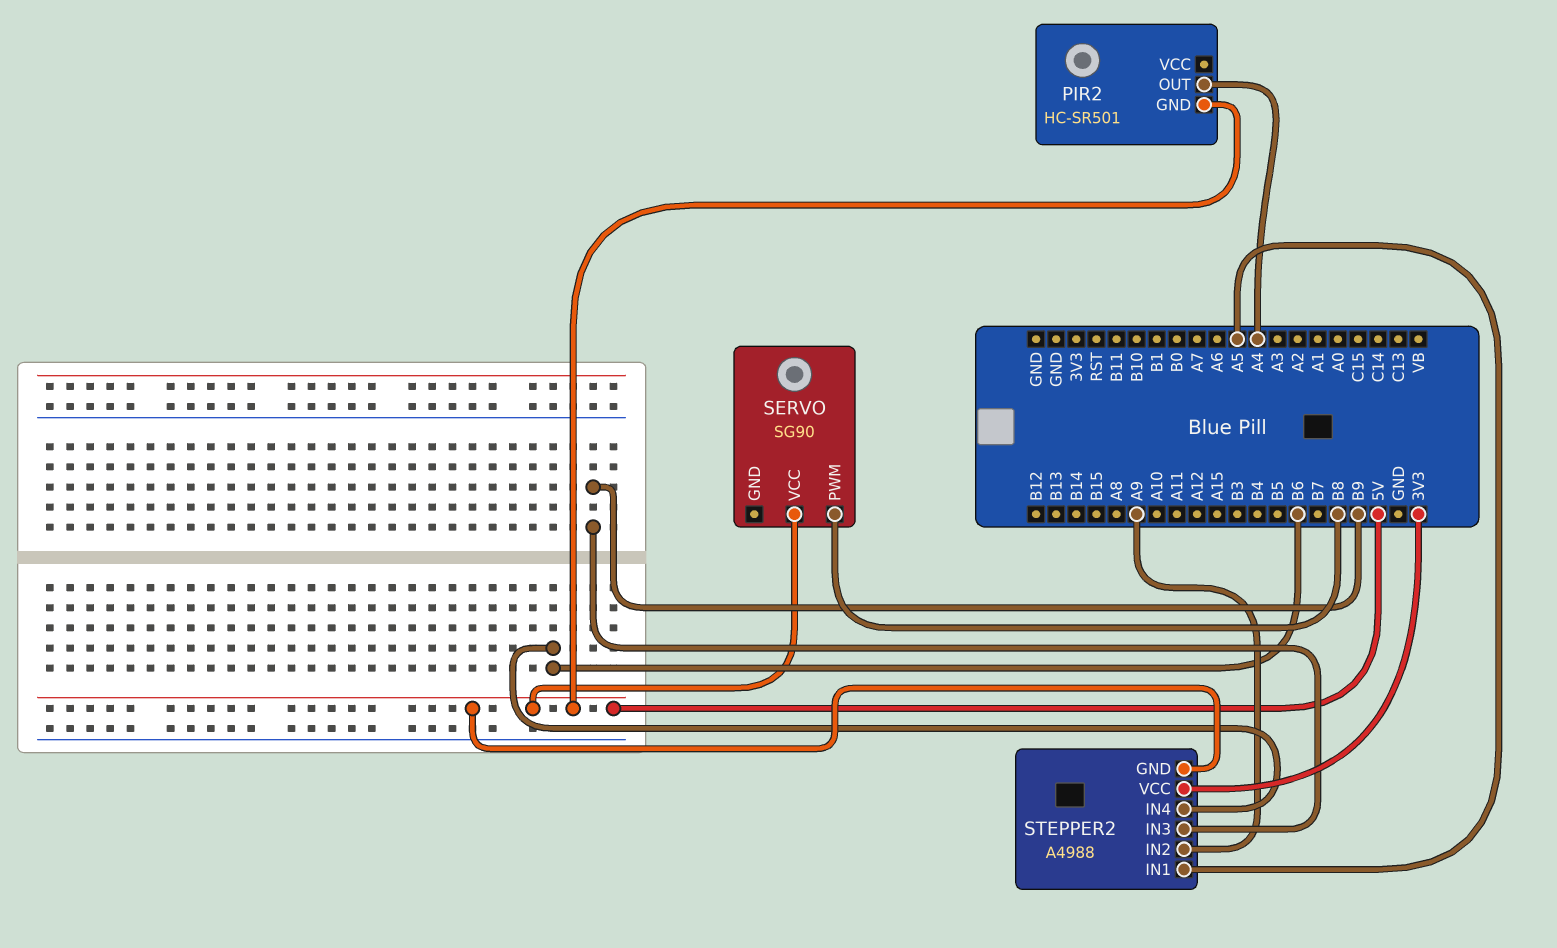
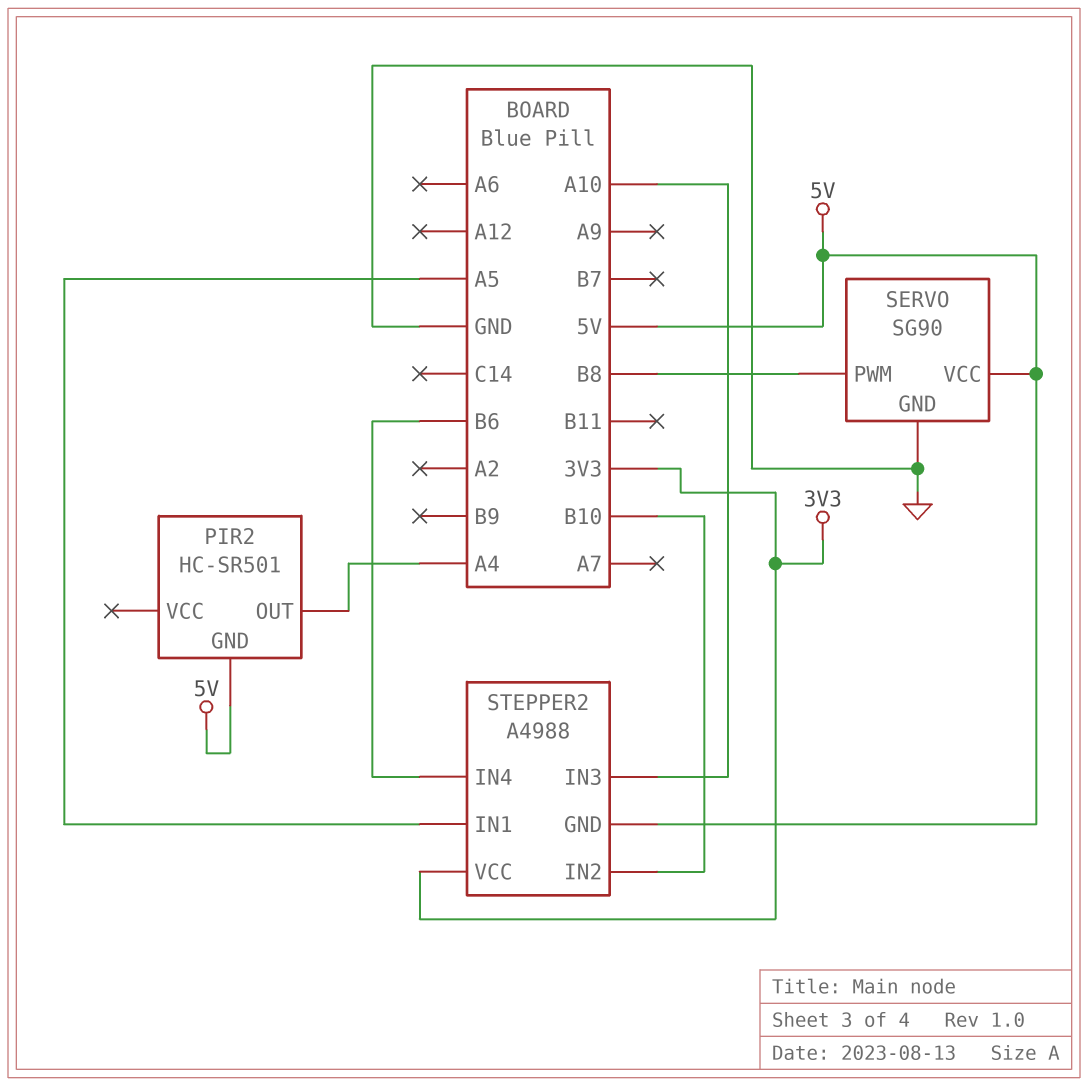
SERVO pin GND: none -> GND
STEPPER2 pin IN2: A9 -> B10
STEPPER2 pin IN3: B9 -> A10

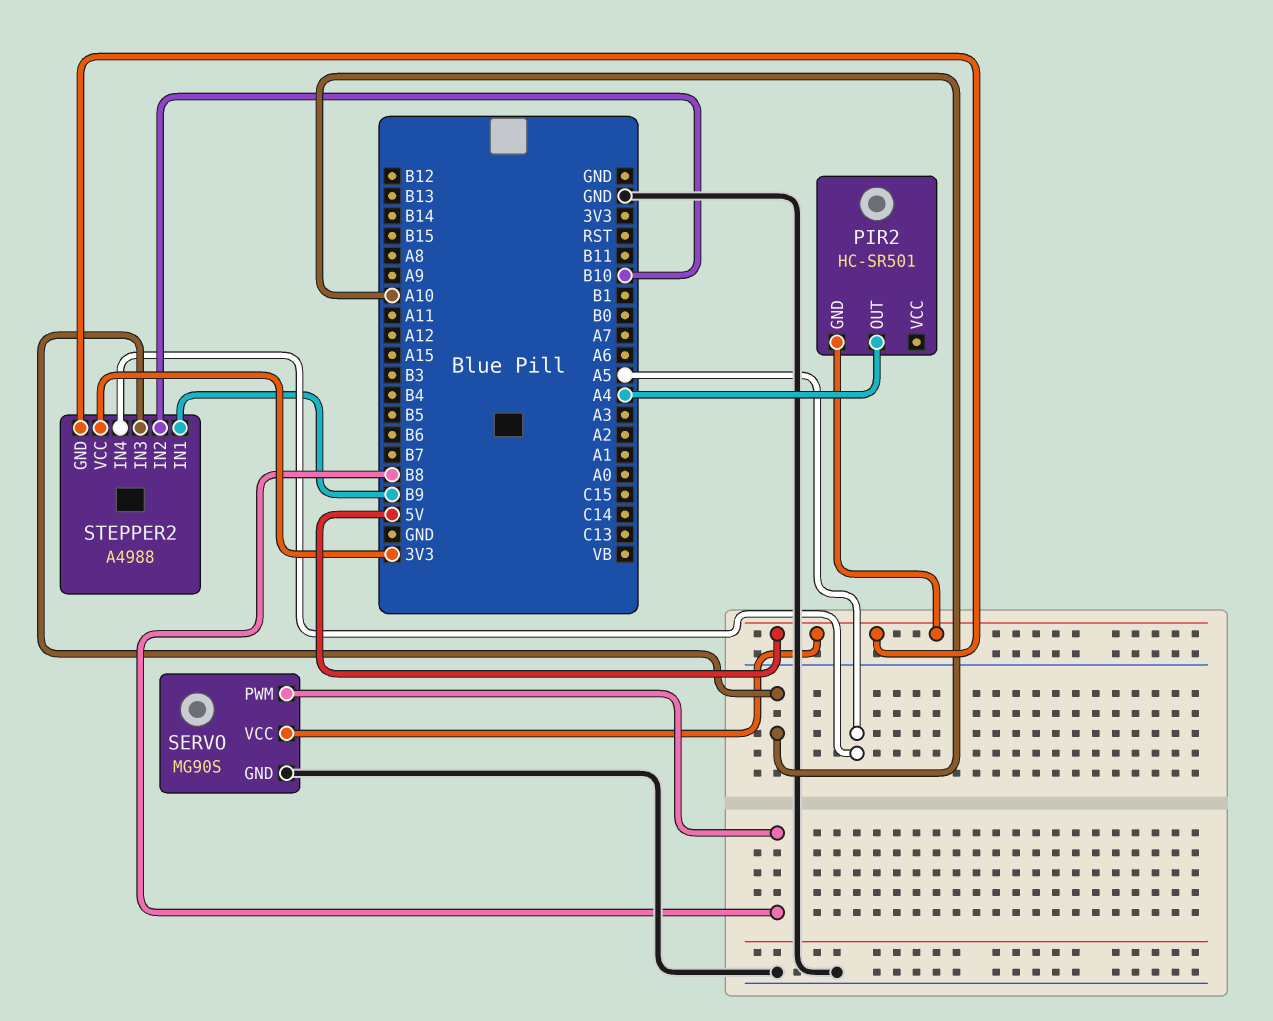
SERVO: SG90 -> MG90S
STEPPER2 pin IN1: A5 -> B9
STEPPER2 pin IN4: B6 -> A5

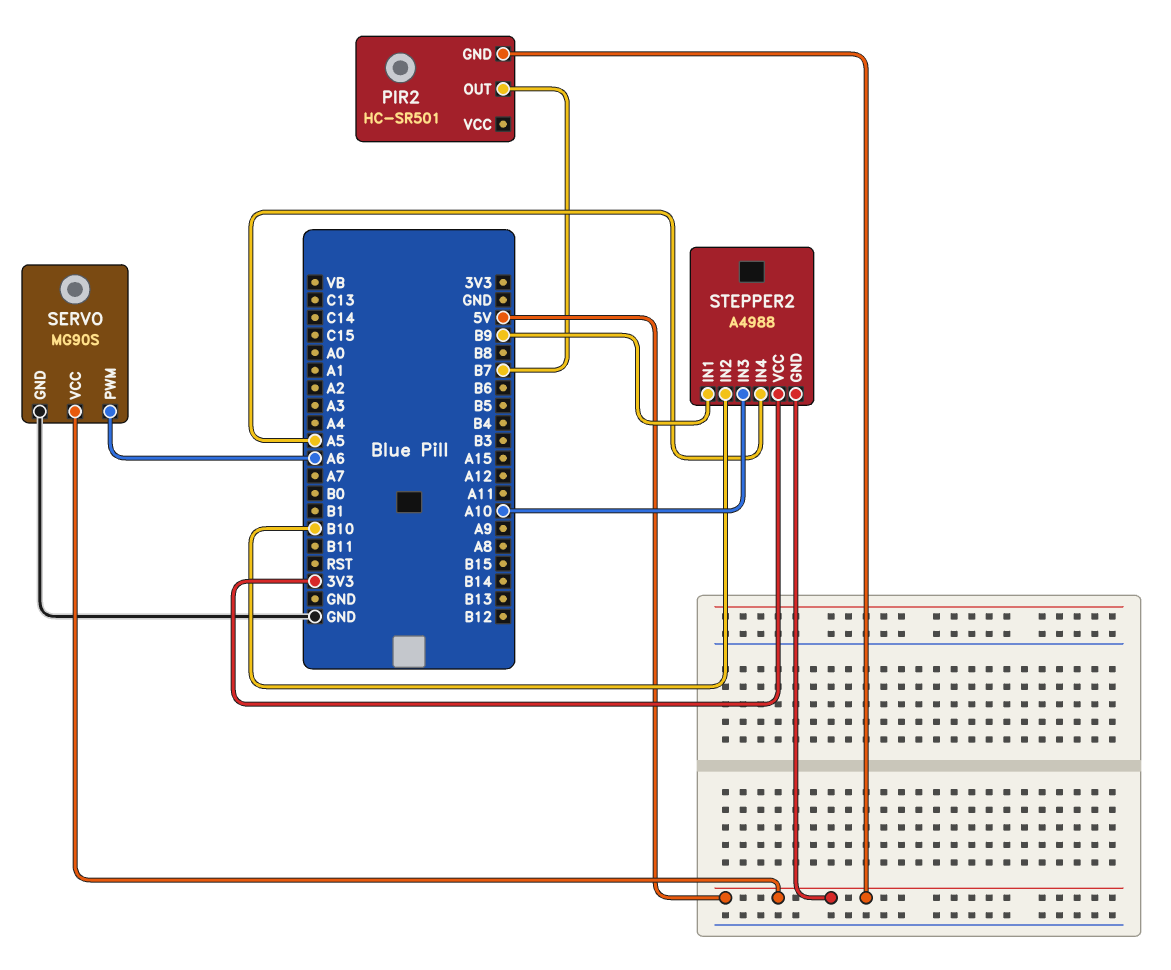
PIR2 pin OUT: A4 -> B7
SERVO pin PWM: B8 -> A6

